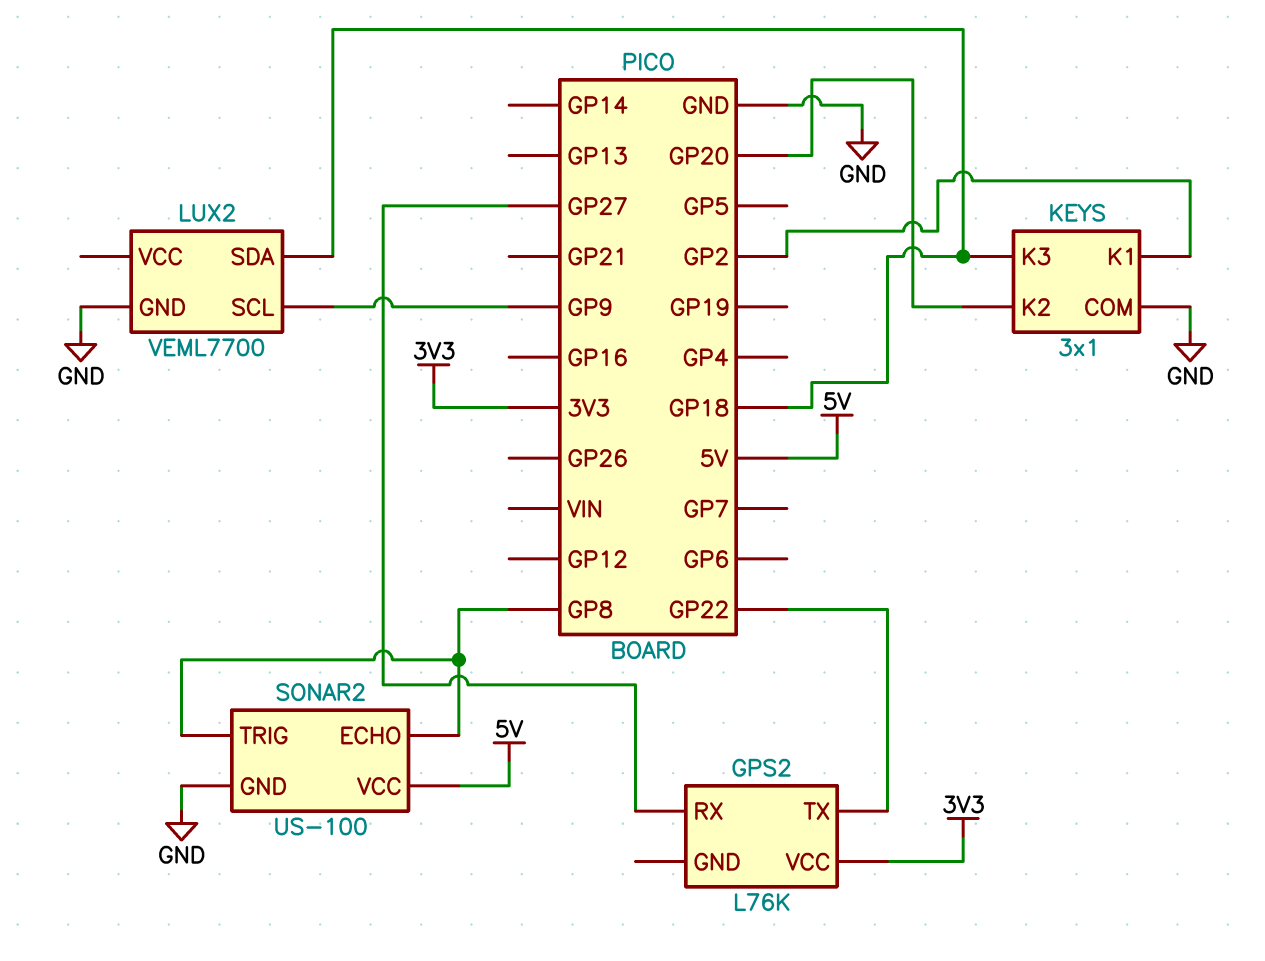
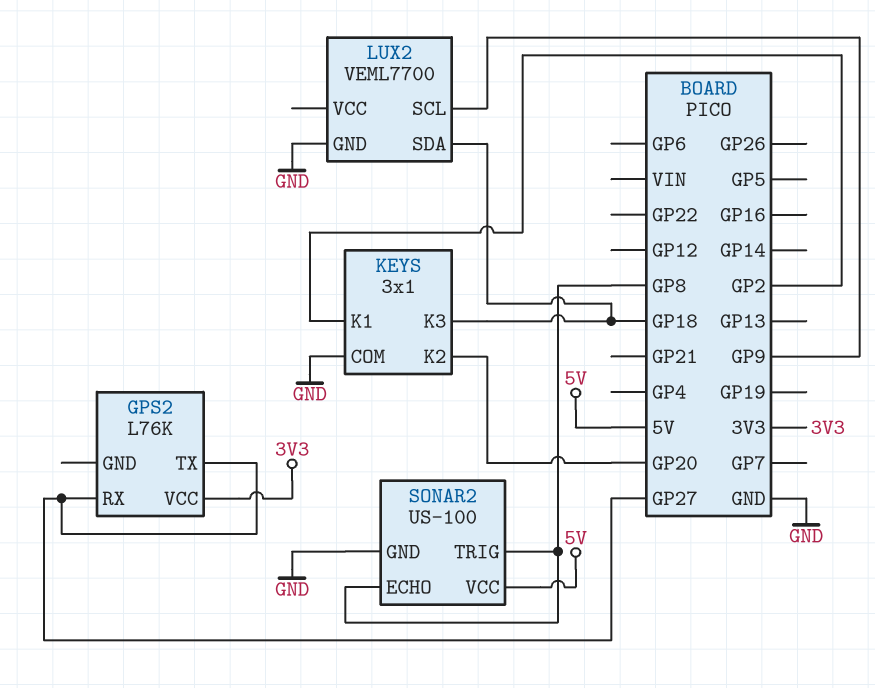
GPS2 pin TX: GP22 -> GP27

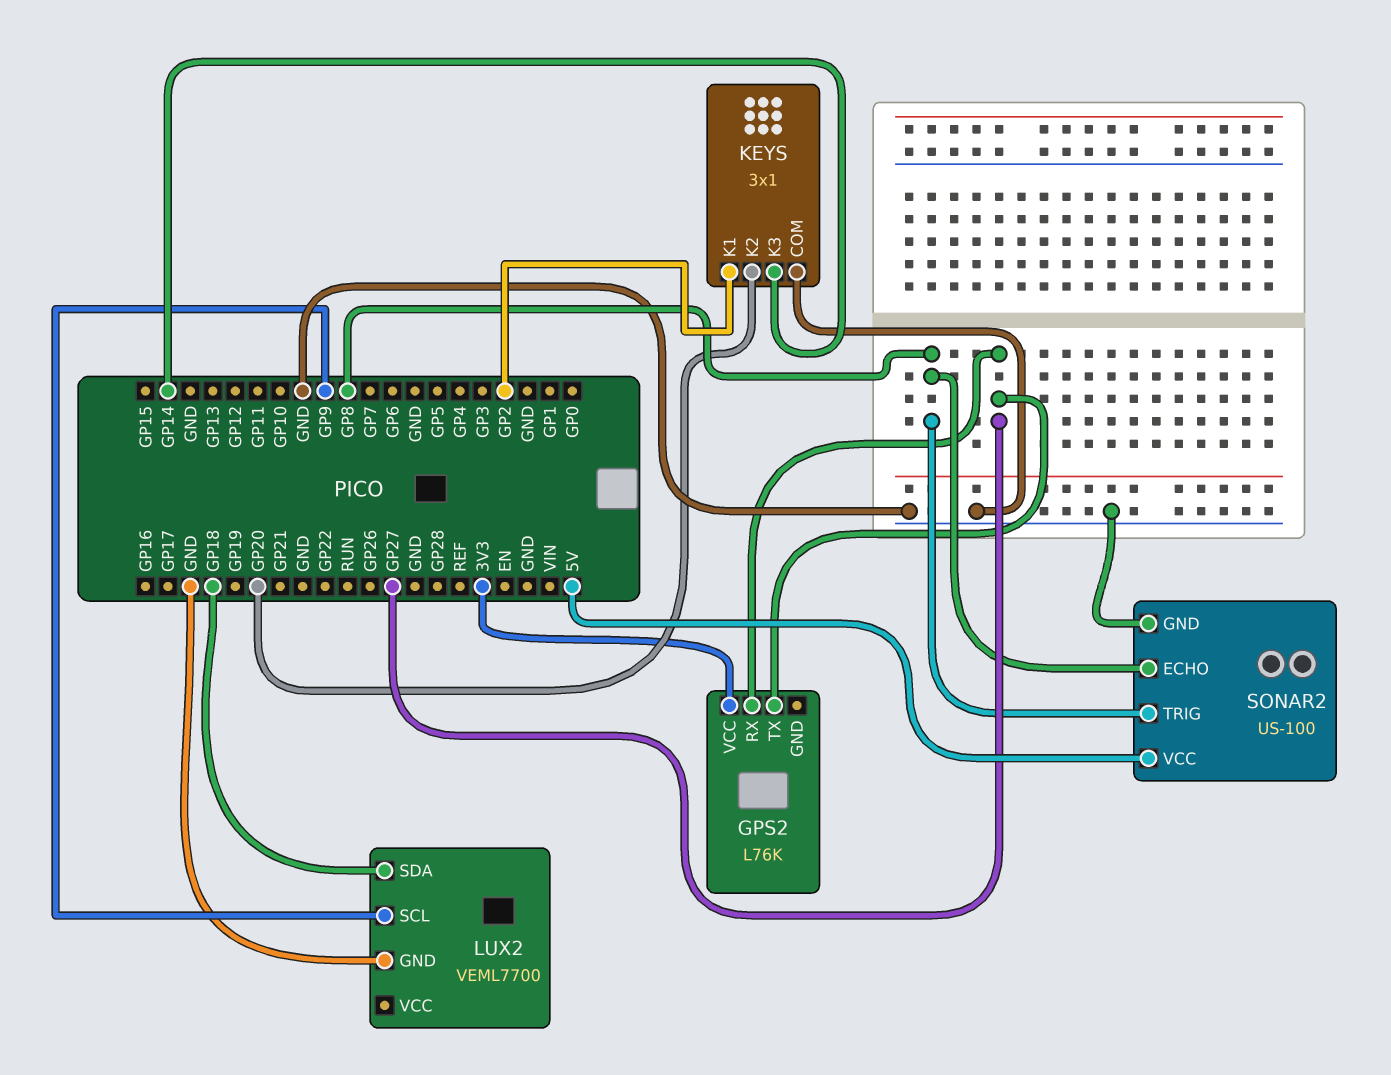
KEYS pin K3: GP18 -> GP14

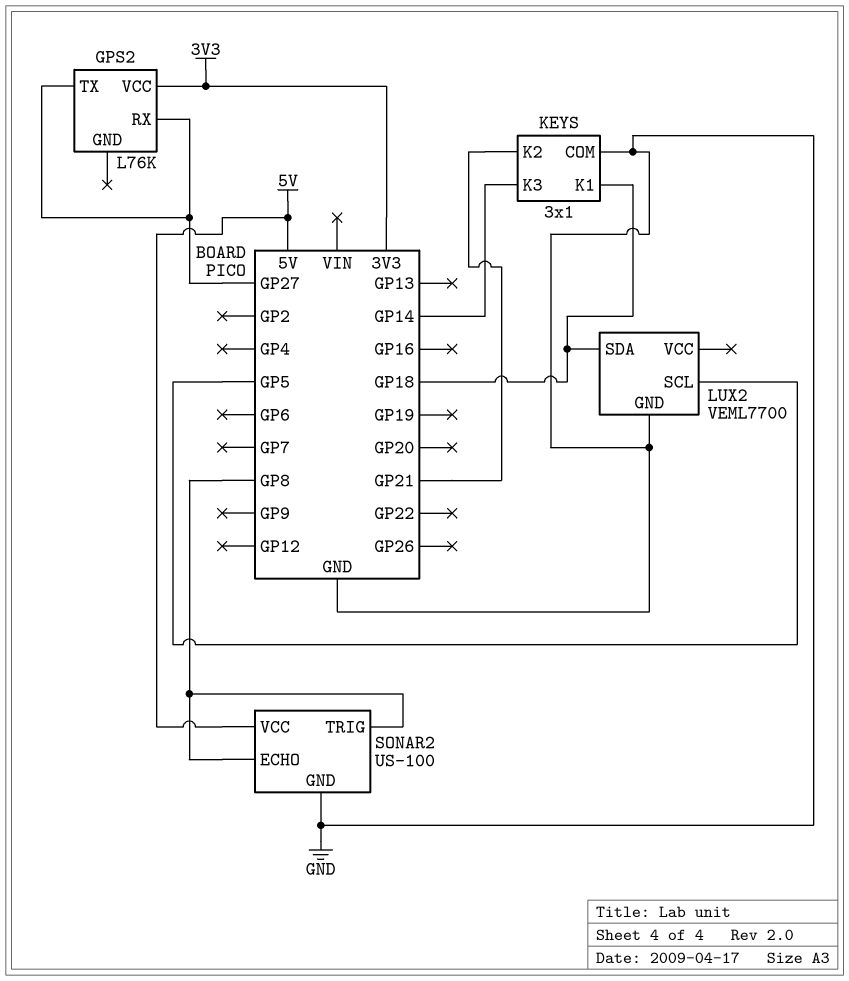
KEYS pin K1: GP2 -> GP18
KEYS pin K2: GP20 -> GP21
LUX2 pin SCL: GP9 -> GP5

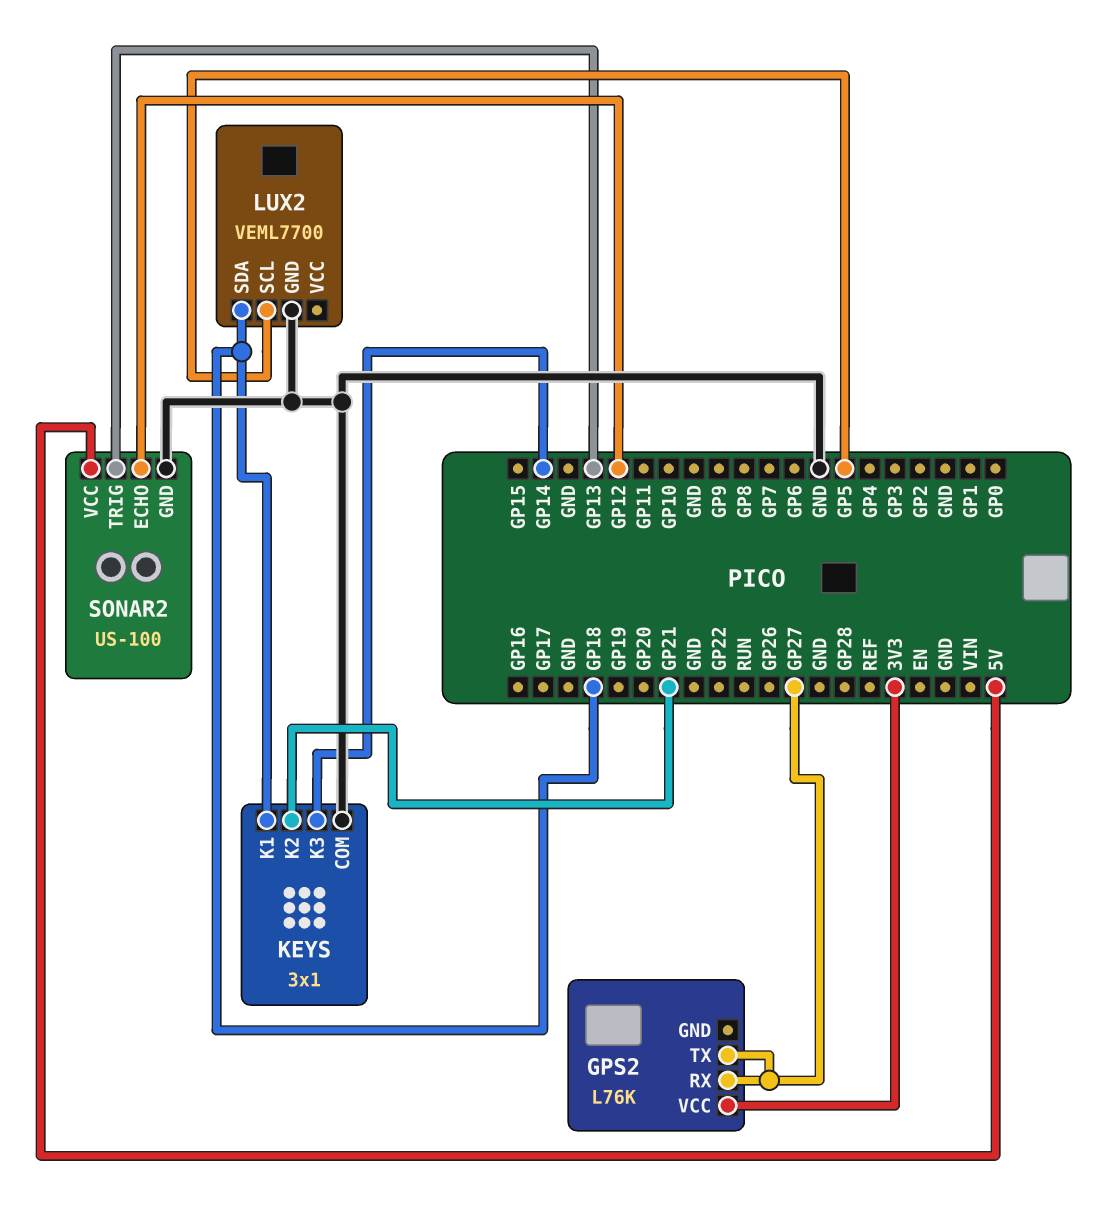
SONAR2 pin ECHO: GP8 -> GP12
SONAR2 pin TRIG: GP8 -> GP13

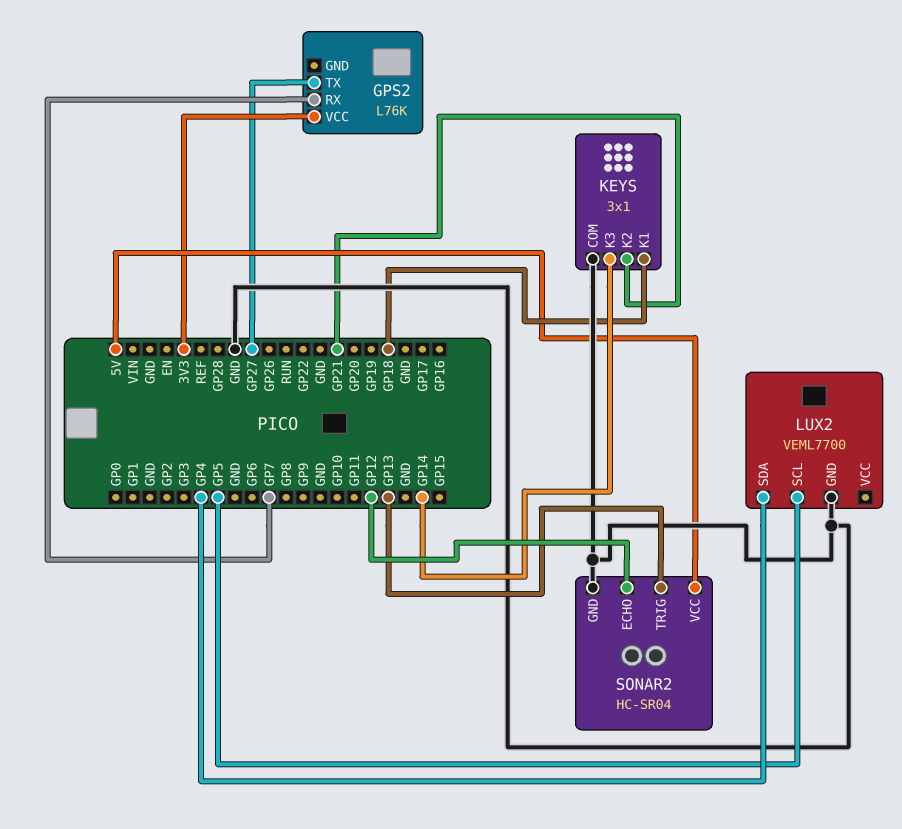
GPS2 pin RX: GP27 -> GP7
LUX2 pin SDA: GP18 -> GP4
SONAR2: US-100 -> HC-SR04

